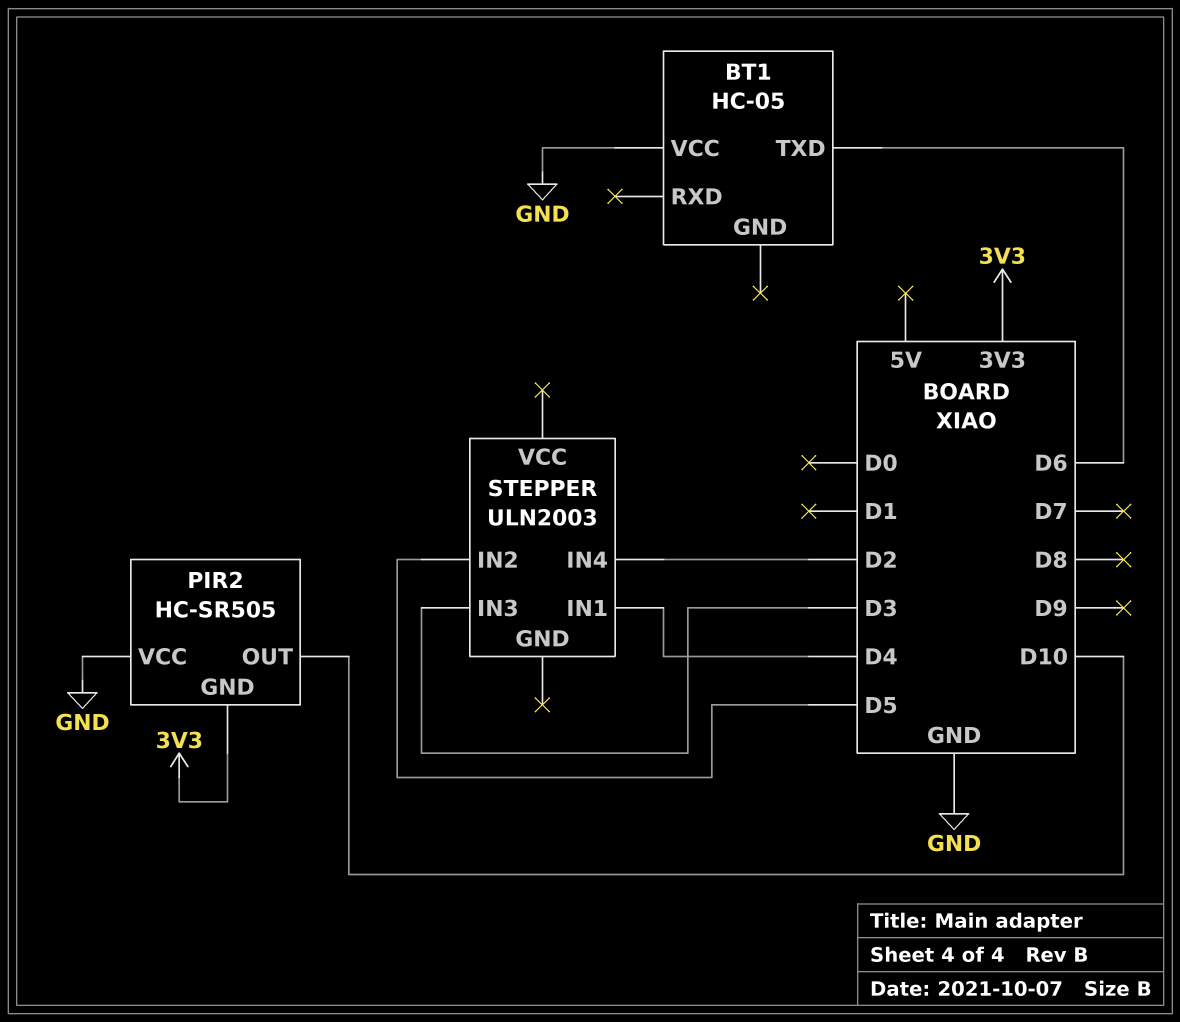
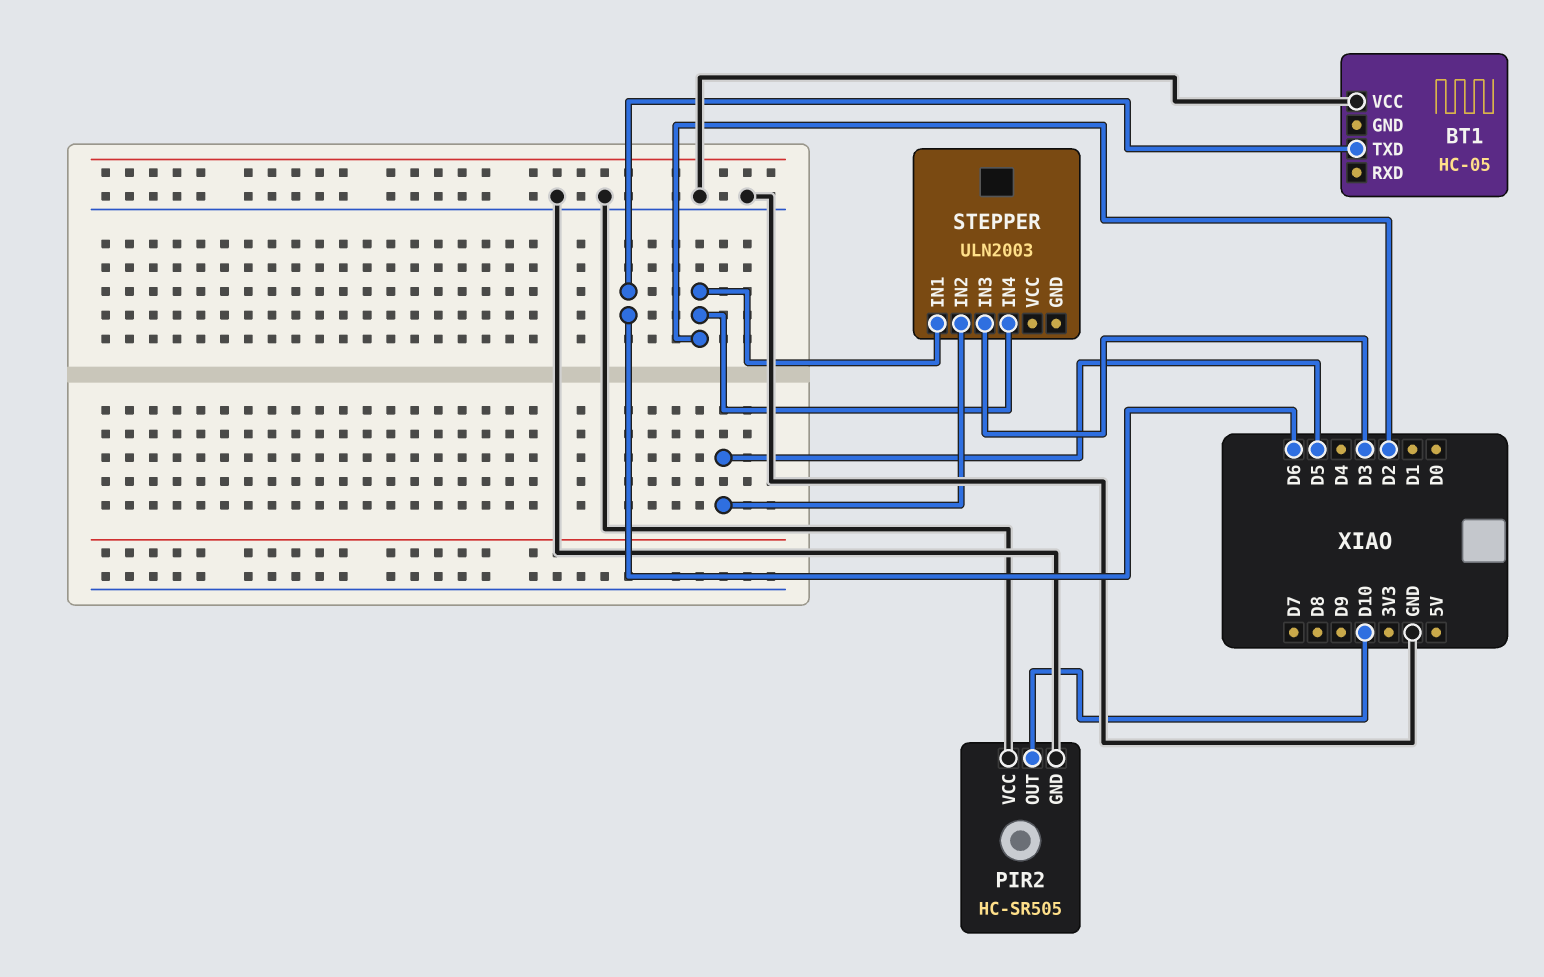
PIR2 pin GND: 3V3 -> GND
STEPPER pin IN1: D4 -> D2

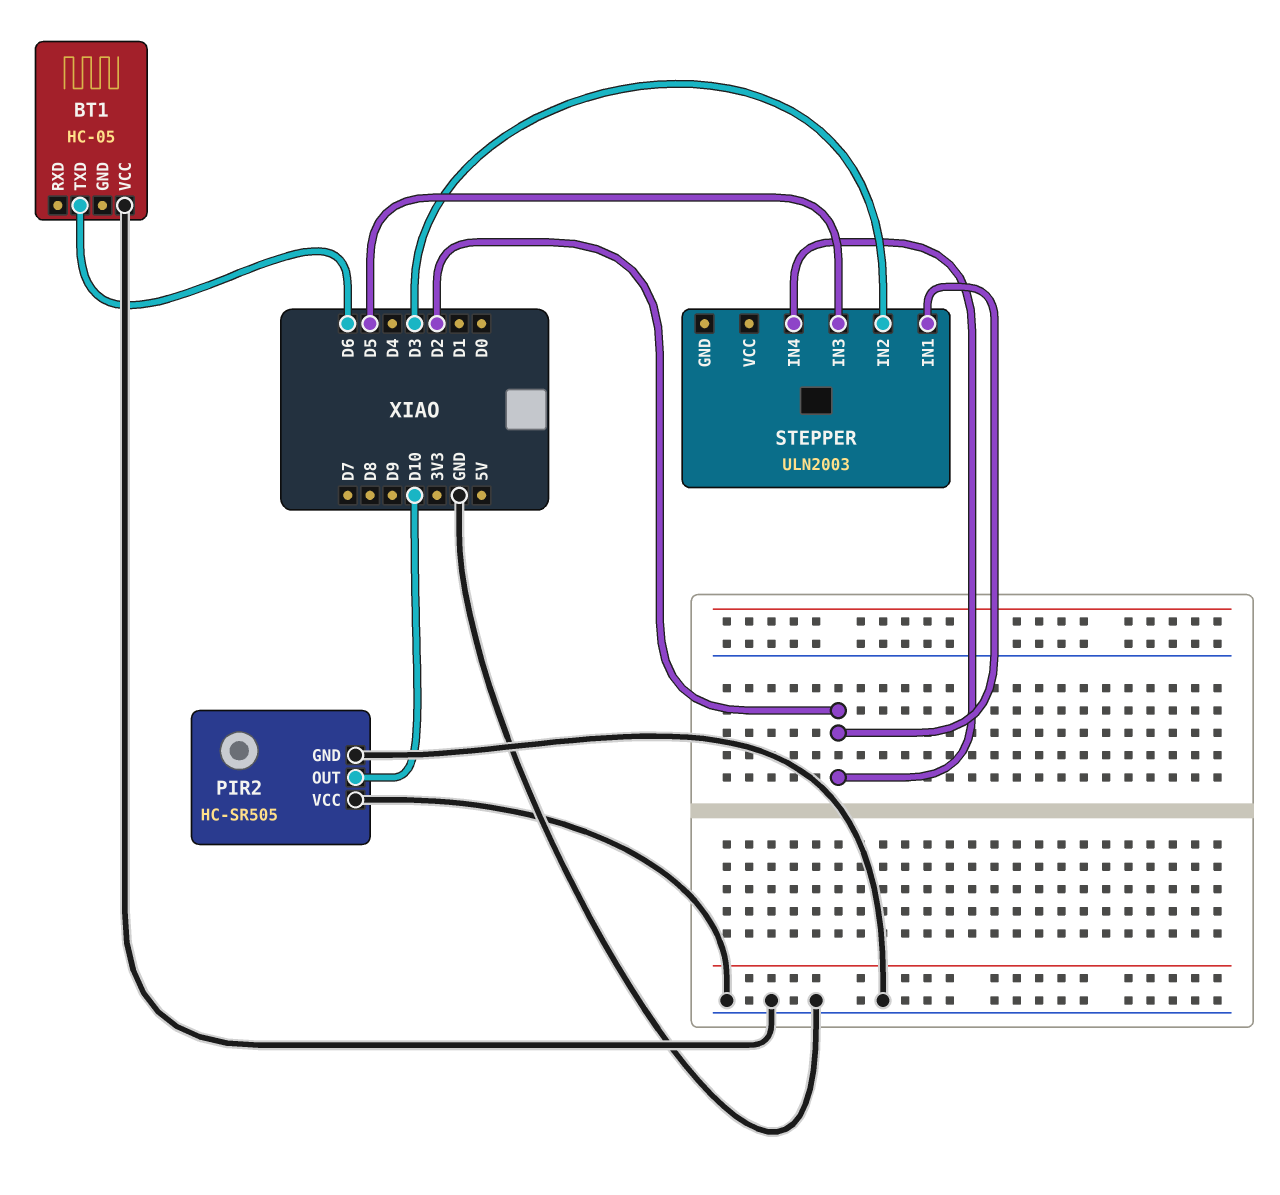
STEPPER pin IN2: D5 -> D3
STEPPER pin IN3: D3 -> D5

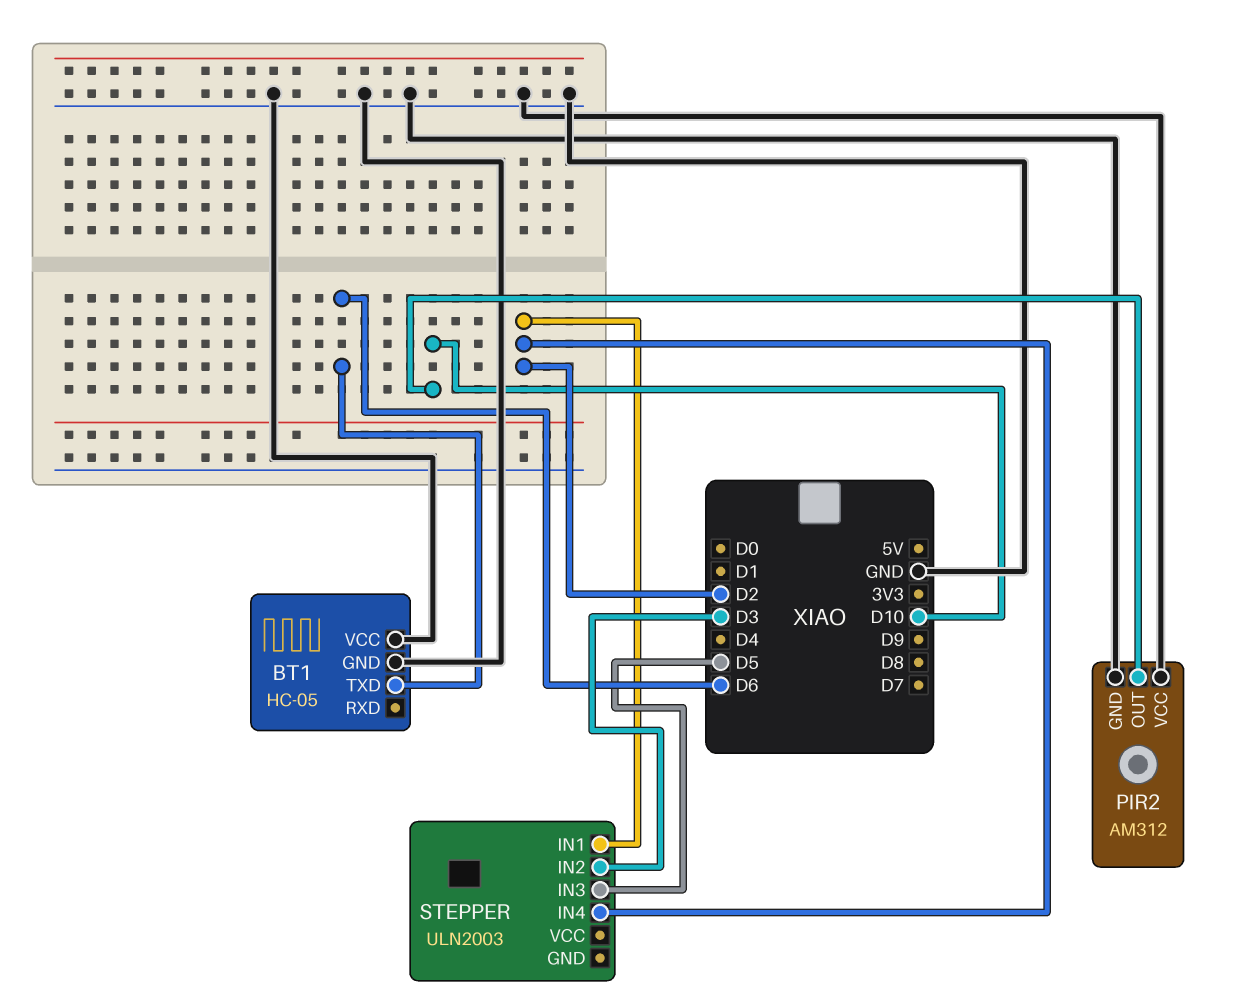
BT1 pin GND: none -> GND
PIR2: HC-SR505 -> AM312

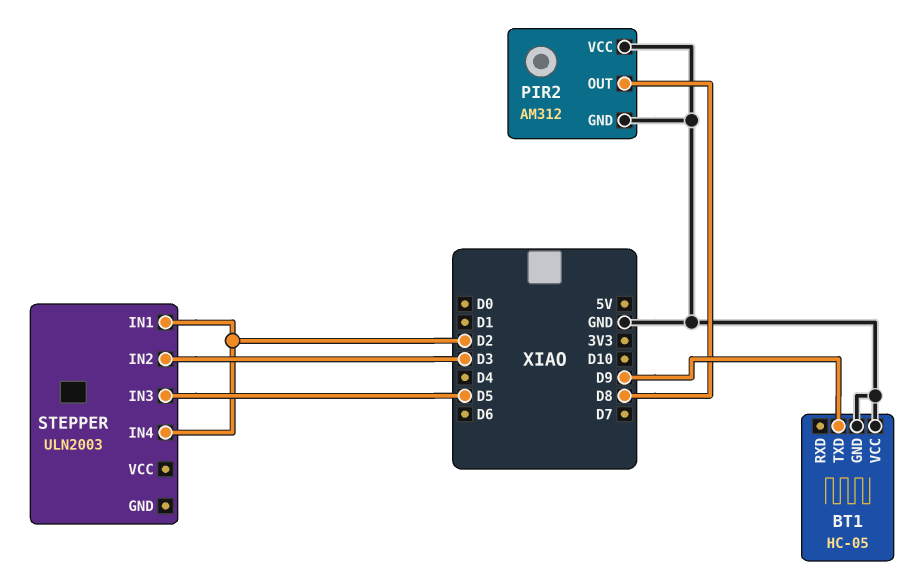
BT1 pin TXD: D6 -> D9
PIR2 pin OUT: D10 -> D8

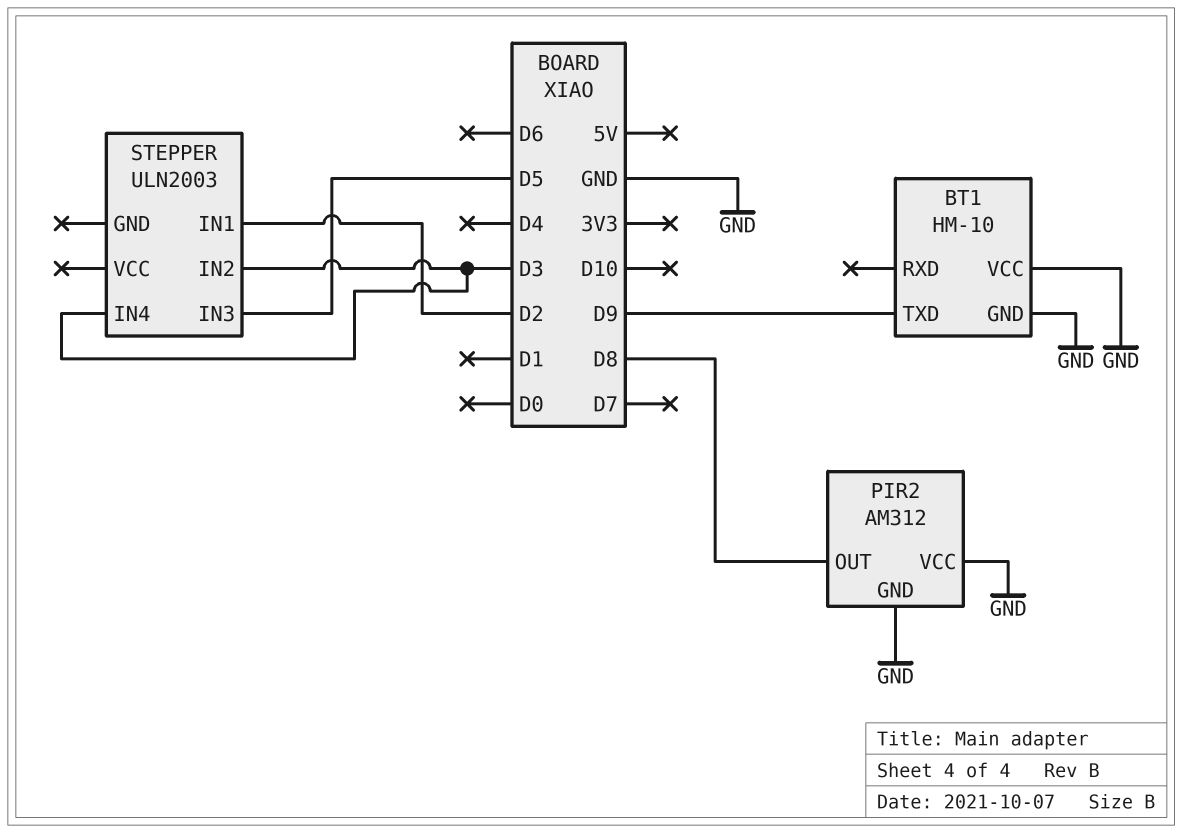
BT1: HC-05 -> HM-10
STEPPER pin IN4: D2 -> D3

